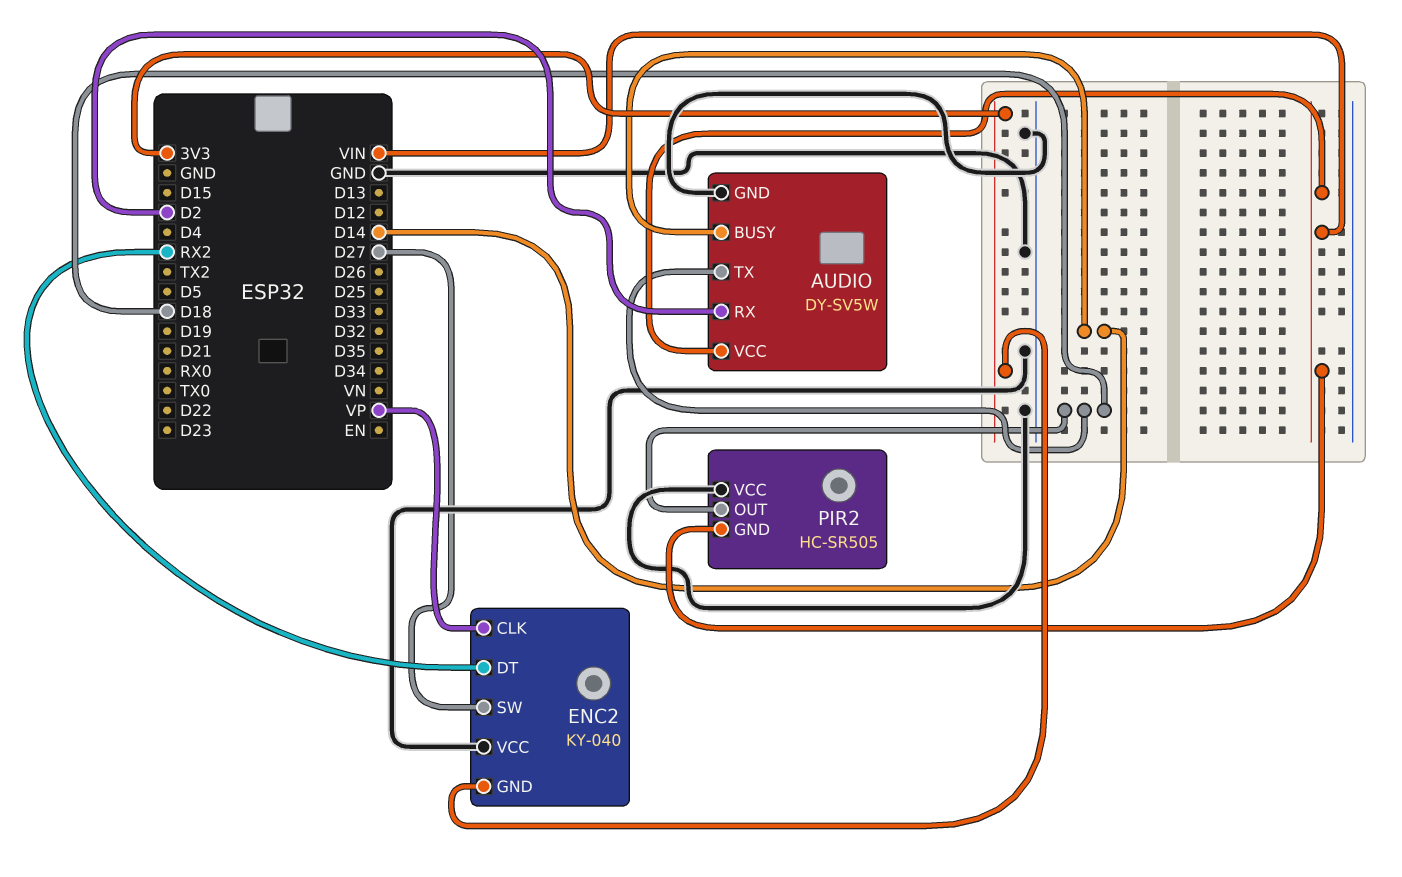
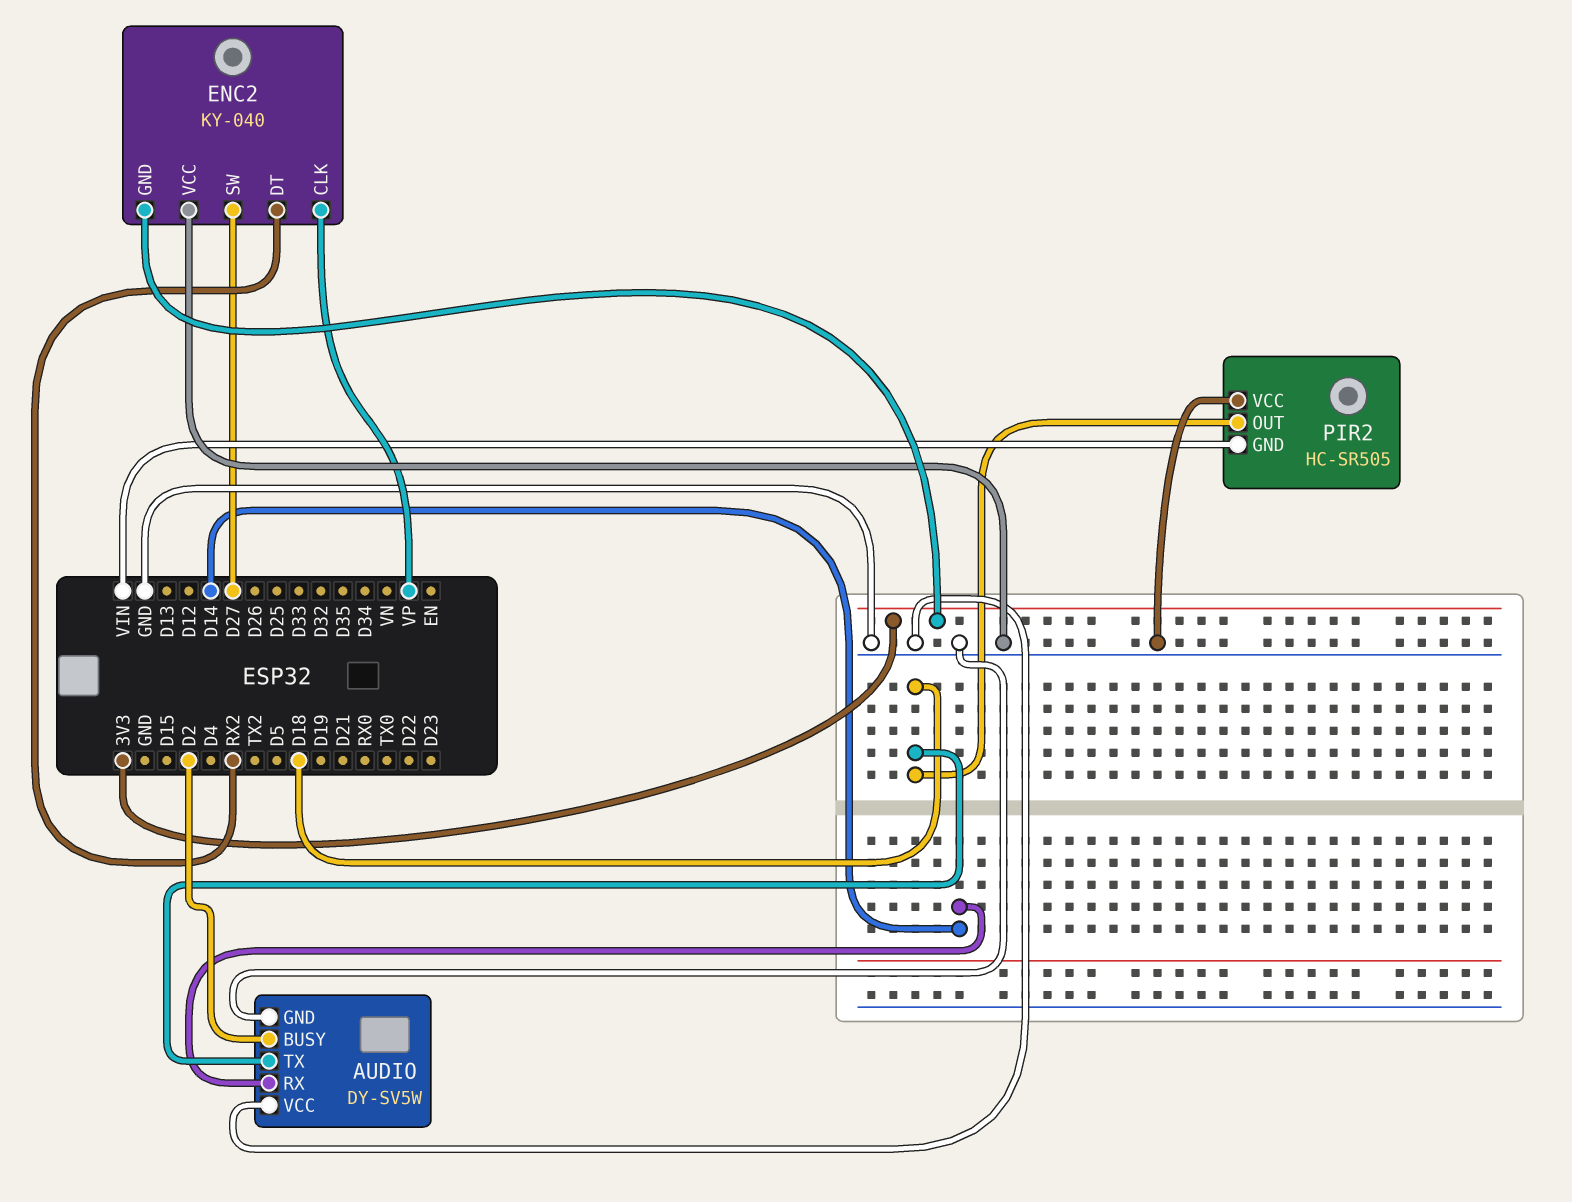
AUDIO pin BUSY: D14 -> D2
AUDIO pin RX: D2 -> D14
AUDIO pin VCC: VIN -> GND

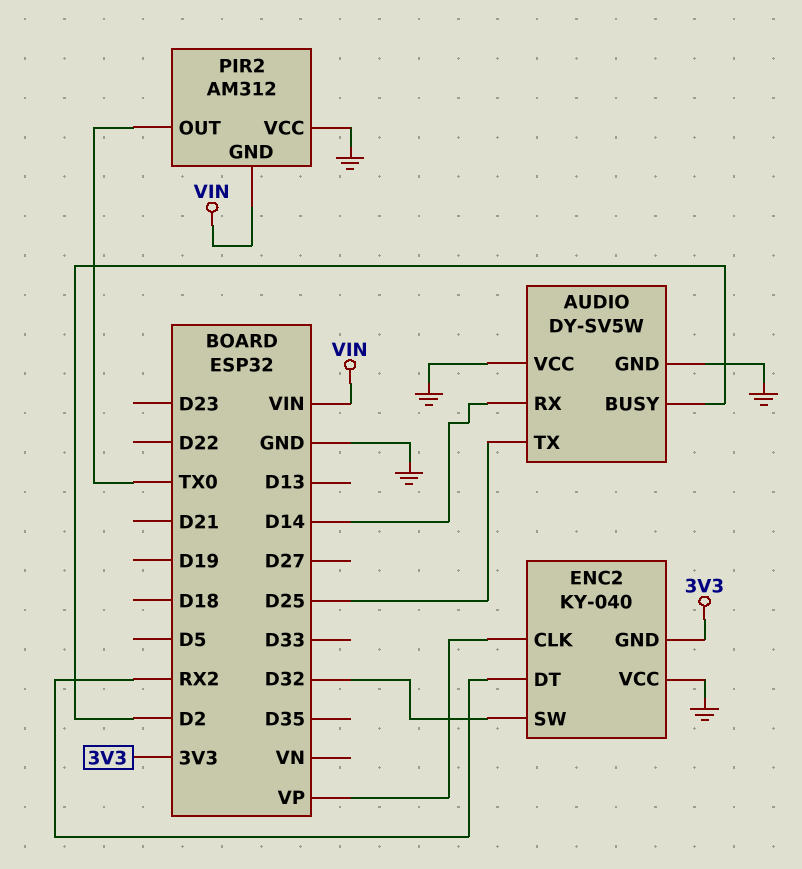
AUDIO pin TX: D18 -> D25
ENC2 pin SW: D27 -> D32
PIR2: HC-SR505 -> AM312
PIR2 pin OUT: D18 -> TX0

